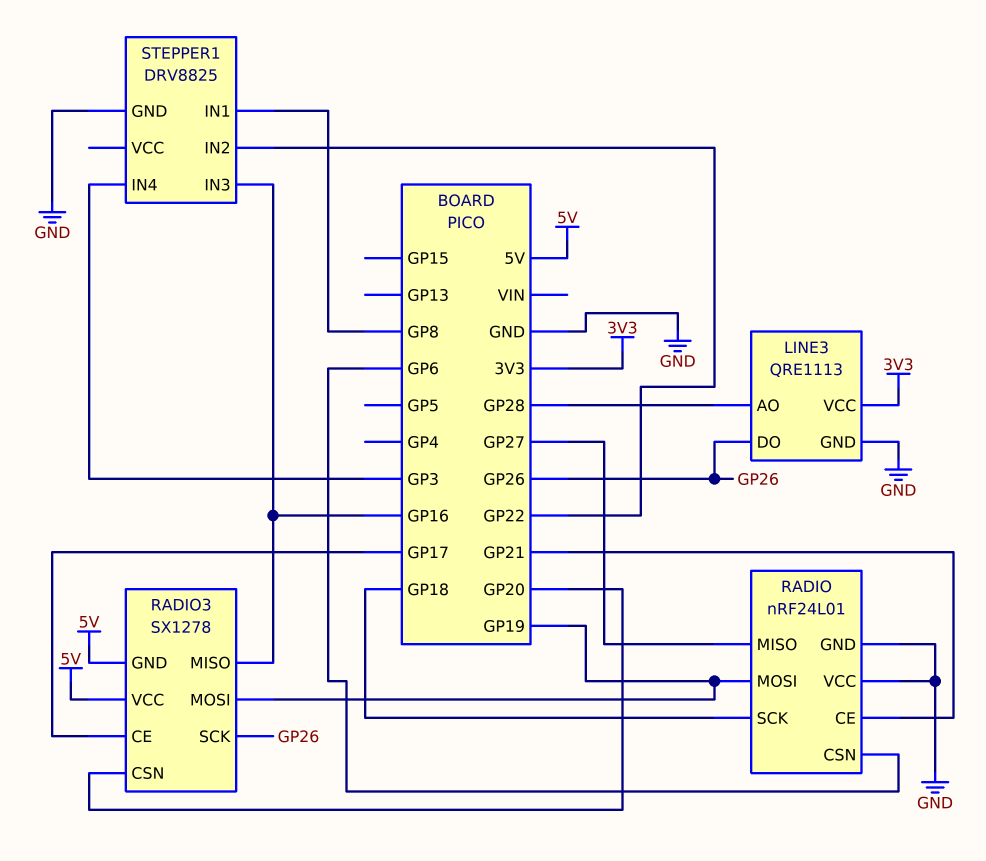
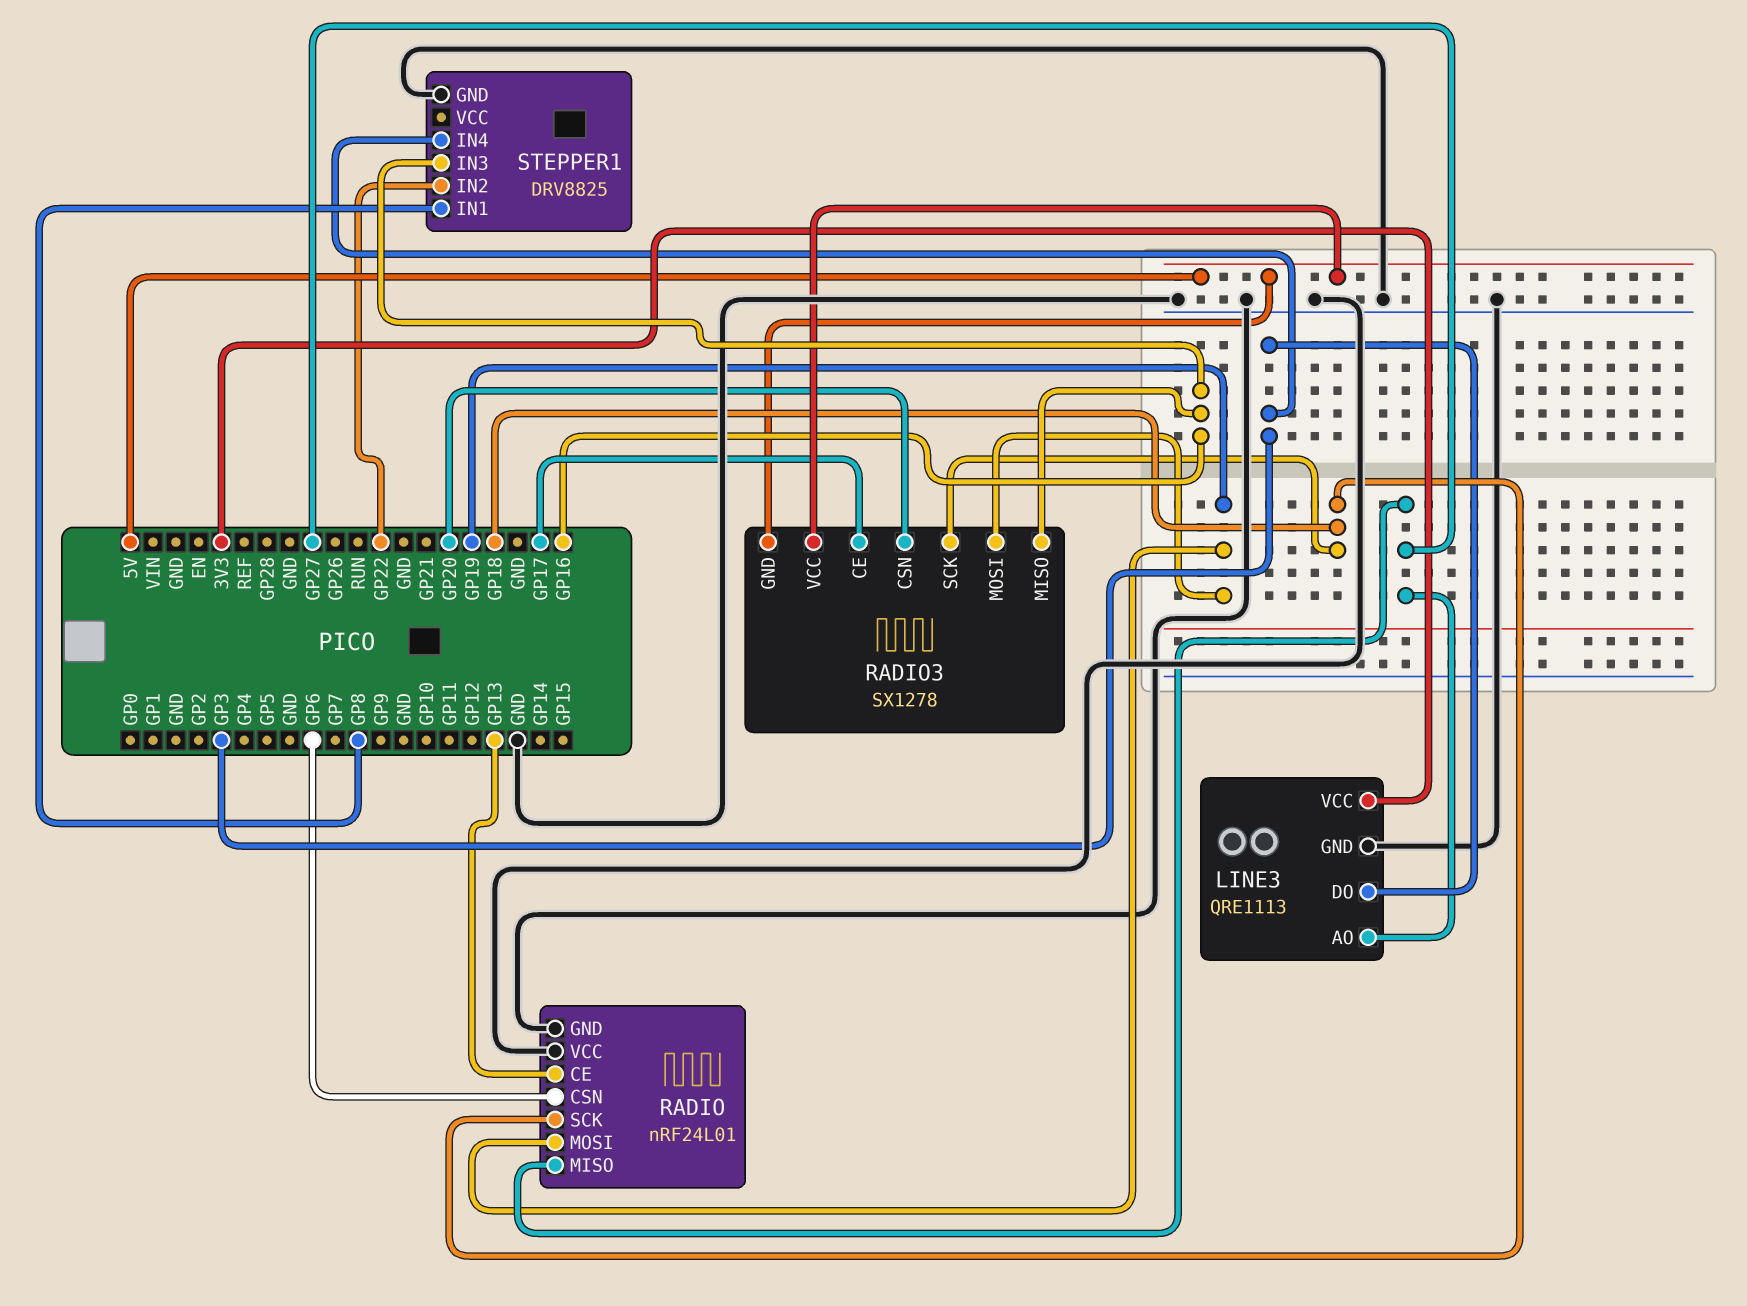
LINE3 pin AO: GP28 -> GP27
LINE3 pin DO: GP26 -> GP3
RADIO pin CE: GP21 -> GP13
RADIO3 pin SCK: GP26 -> GP18

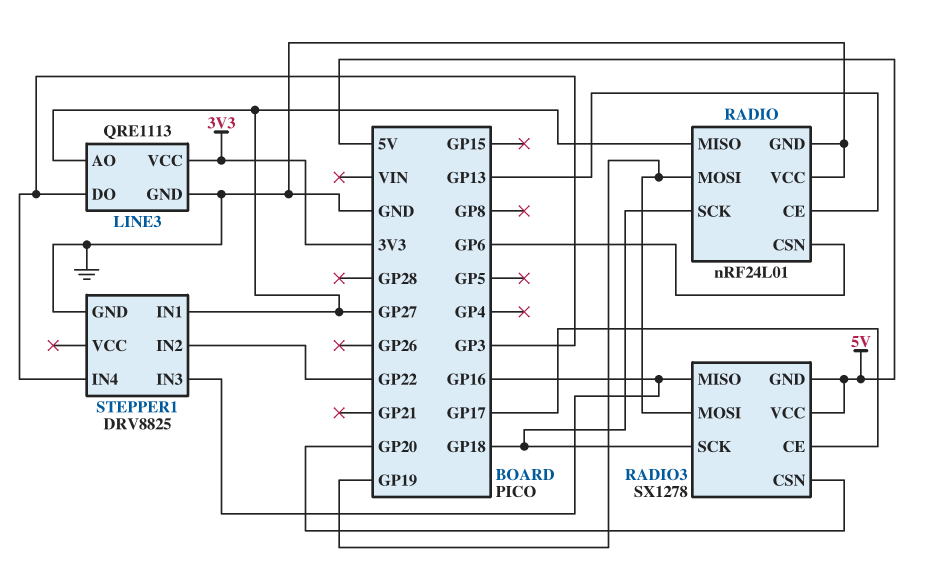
STEPPER1 pin IN1: GP8 -> GP27

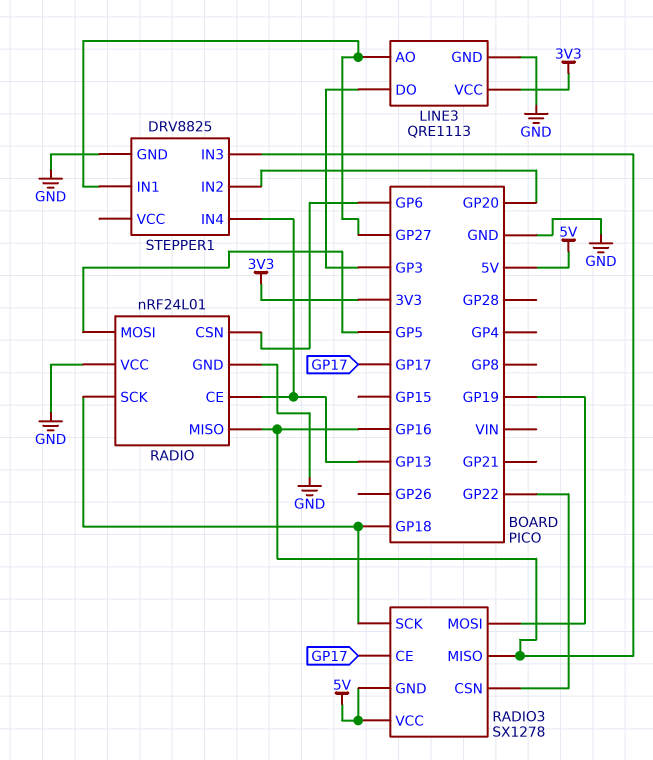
RADIO pin MISO: GP27 -> GP16
RADIO pin MOSI: GP19 -> GP5
RADIO3 pin CSN: GP20 -> GP22
STEPPER1 pin IN2: GP22 -> GP20
STEPPER1 pin IN4: GP3 -> GP13

